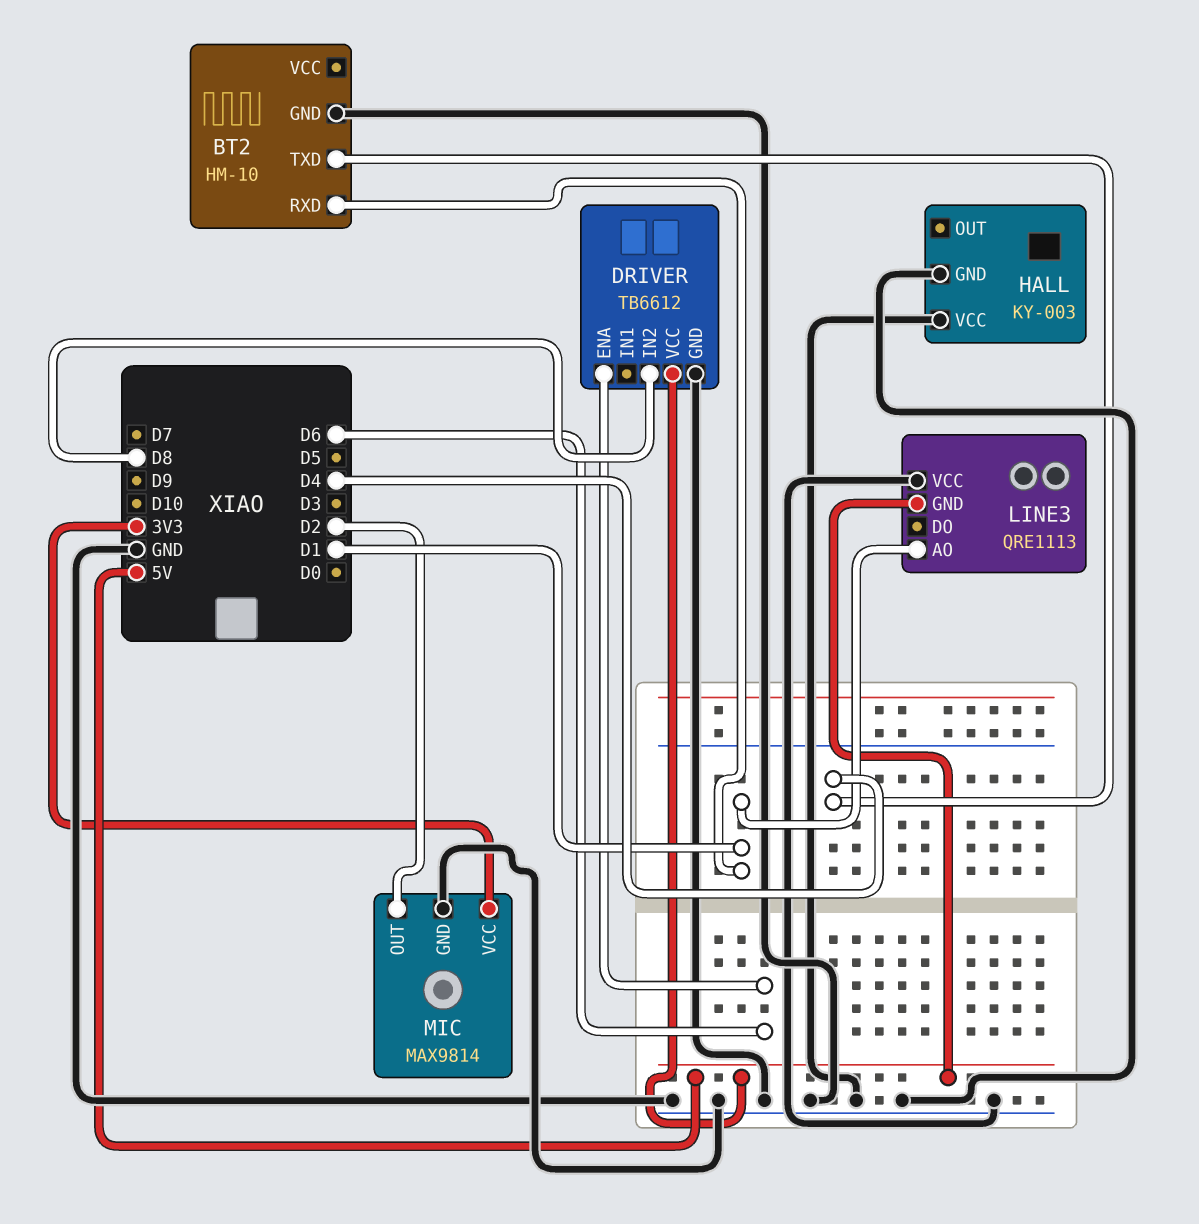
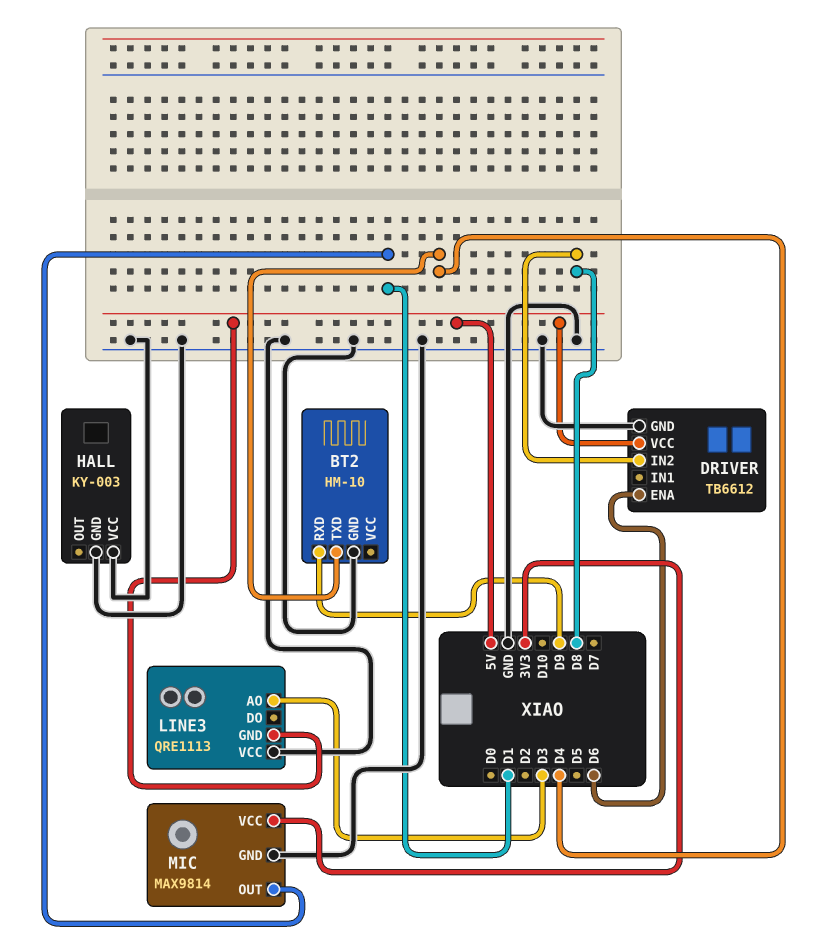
BT2 pin RXD: D1 -> D9
LINE3 pin AO: D1 -> D3
MIC pin OUT: D2 -> D1

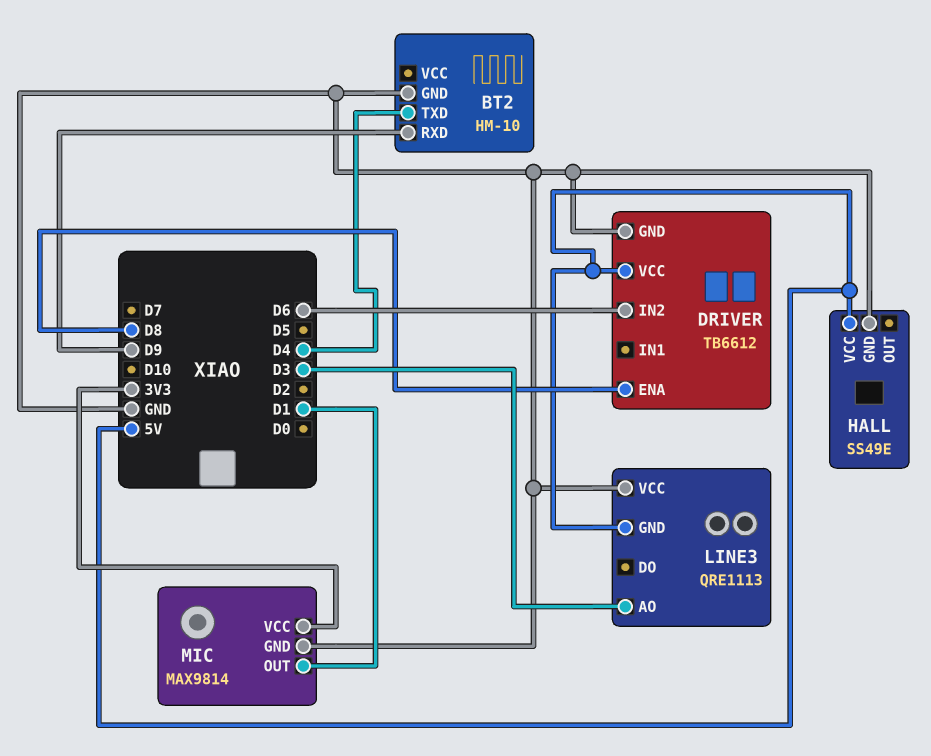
DRIVER pin ENA: D6 -> D8
DRIVER pin IN2: D8 -> D6
HALL: KY-003 -> SS49E
HALL pin VCC: GND -> 5V

